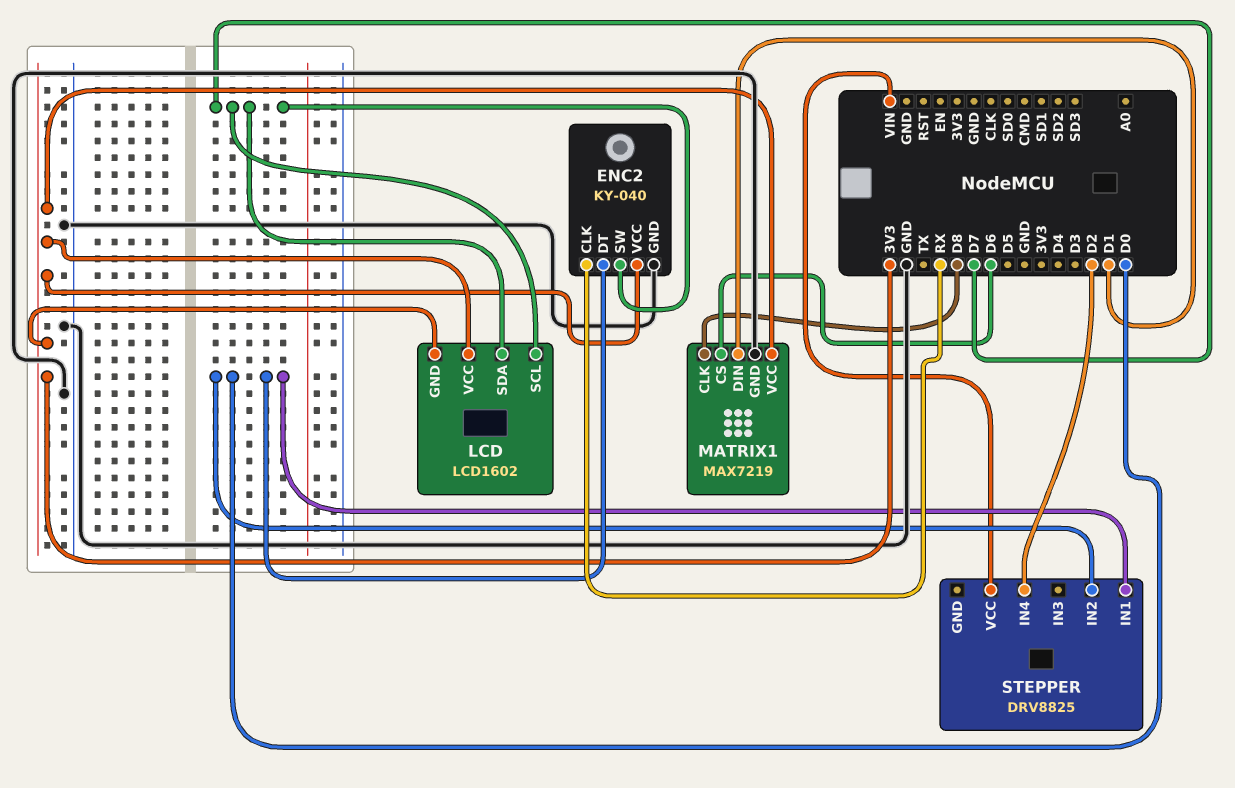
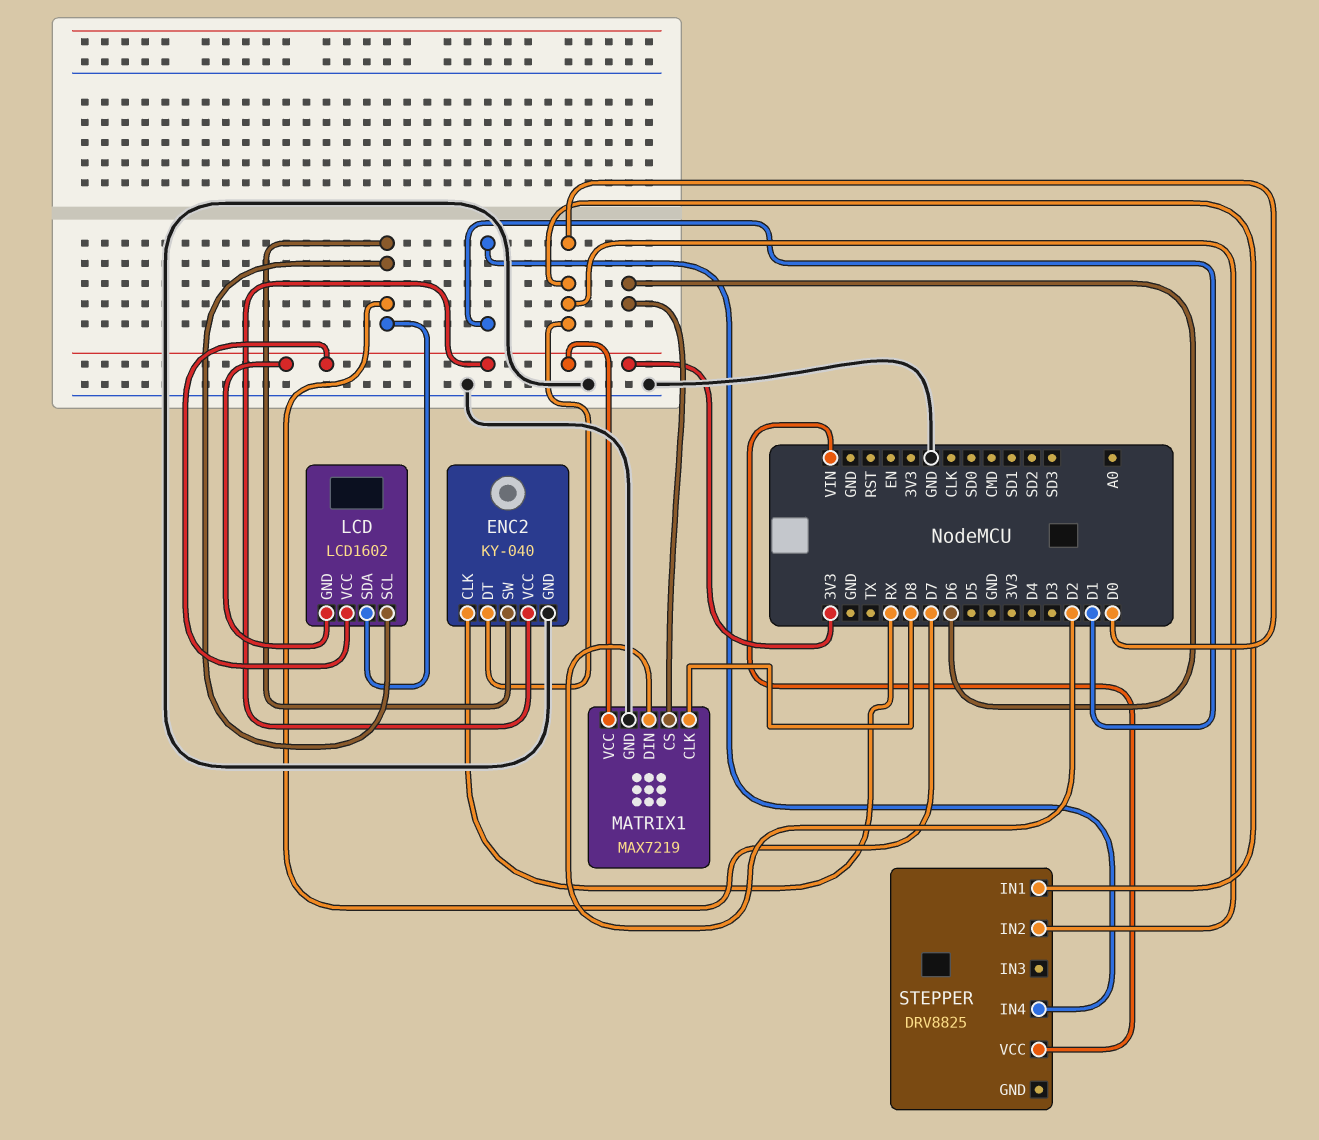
MATRIX1 pin DIN: D1 -> D2
STEPPER pin IN4: D2 -> D1

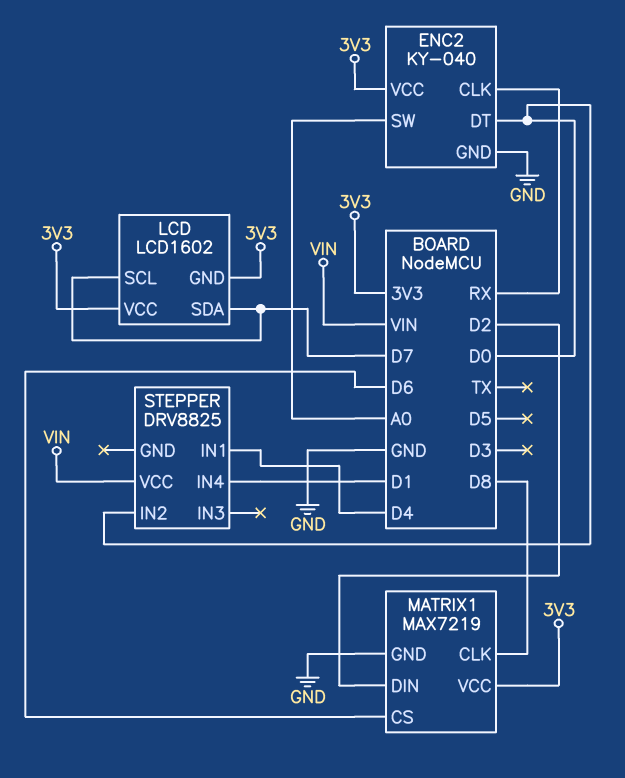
ENC2 pin SW: D7 -> A0
STEPPER pin IN1: D0 -> D4

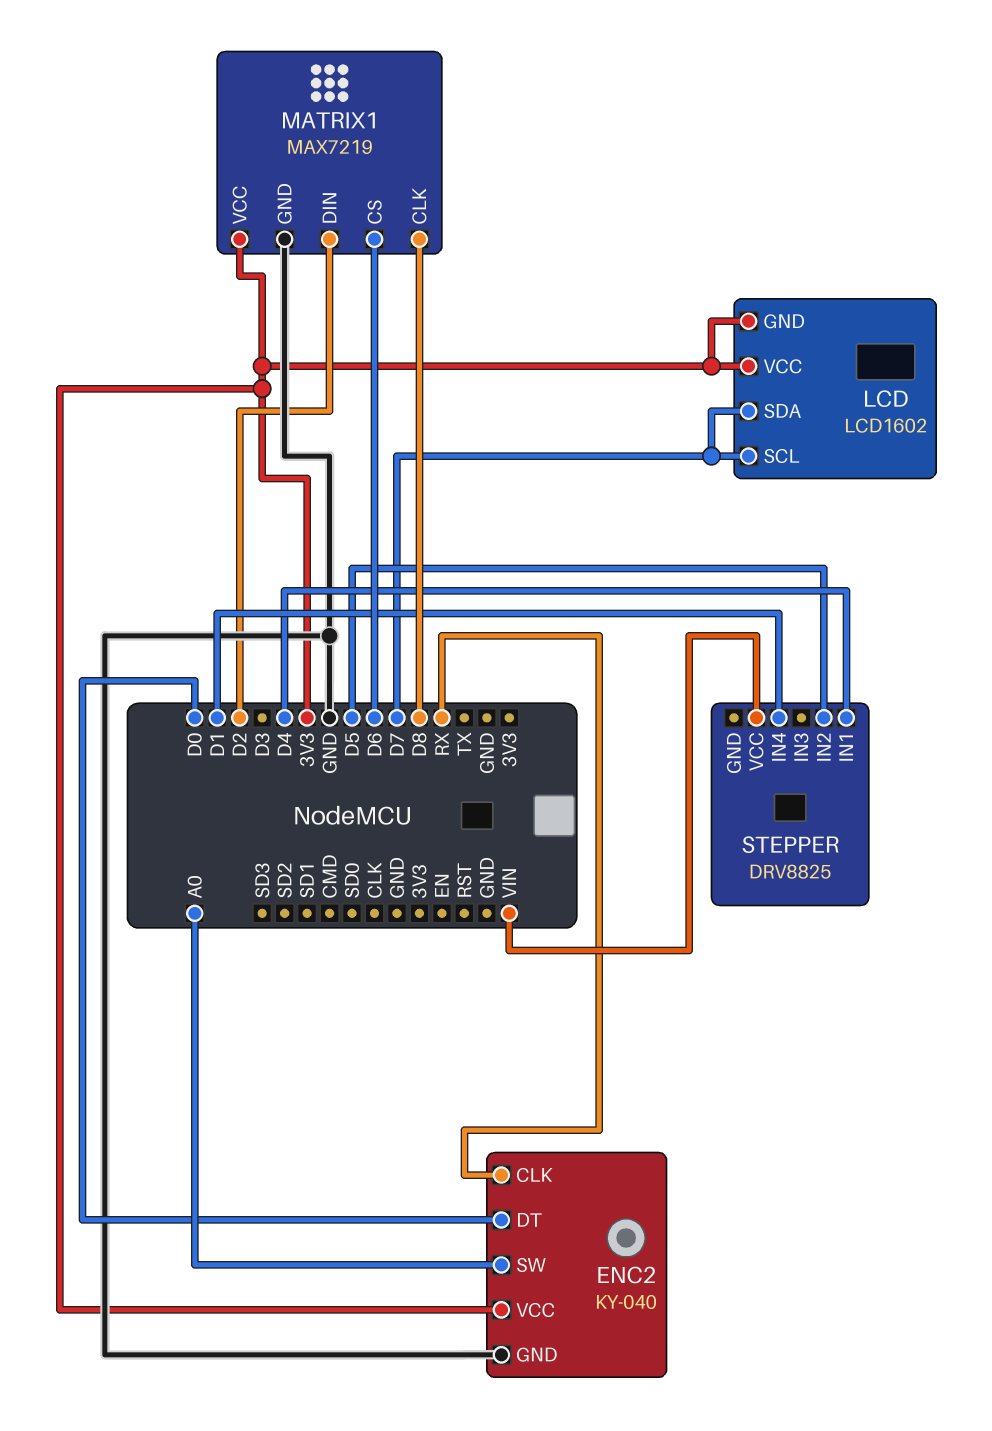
STEPPER pin IN2: D0 -> D5

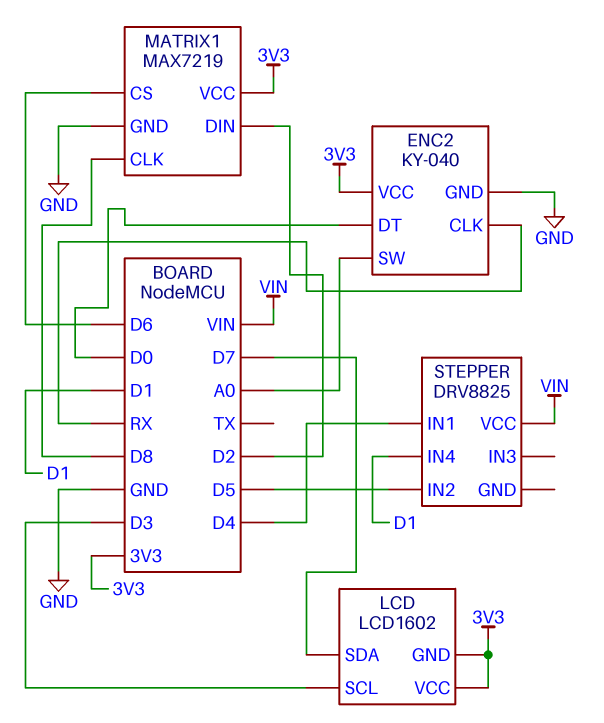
LCD pin SCL: D7 -> D3

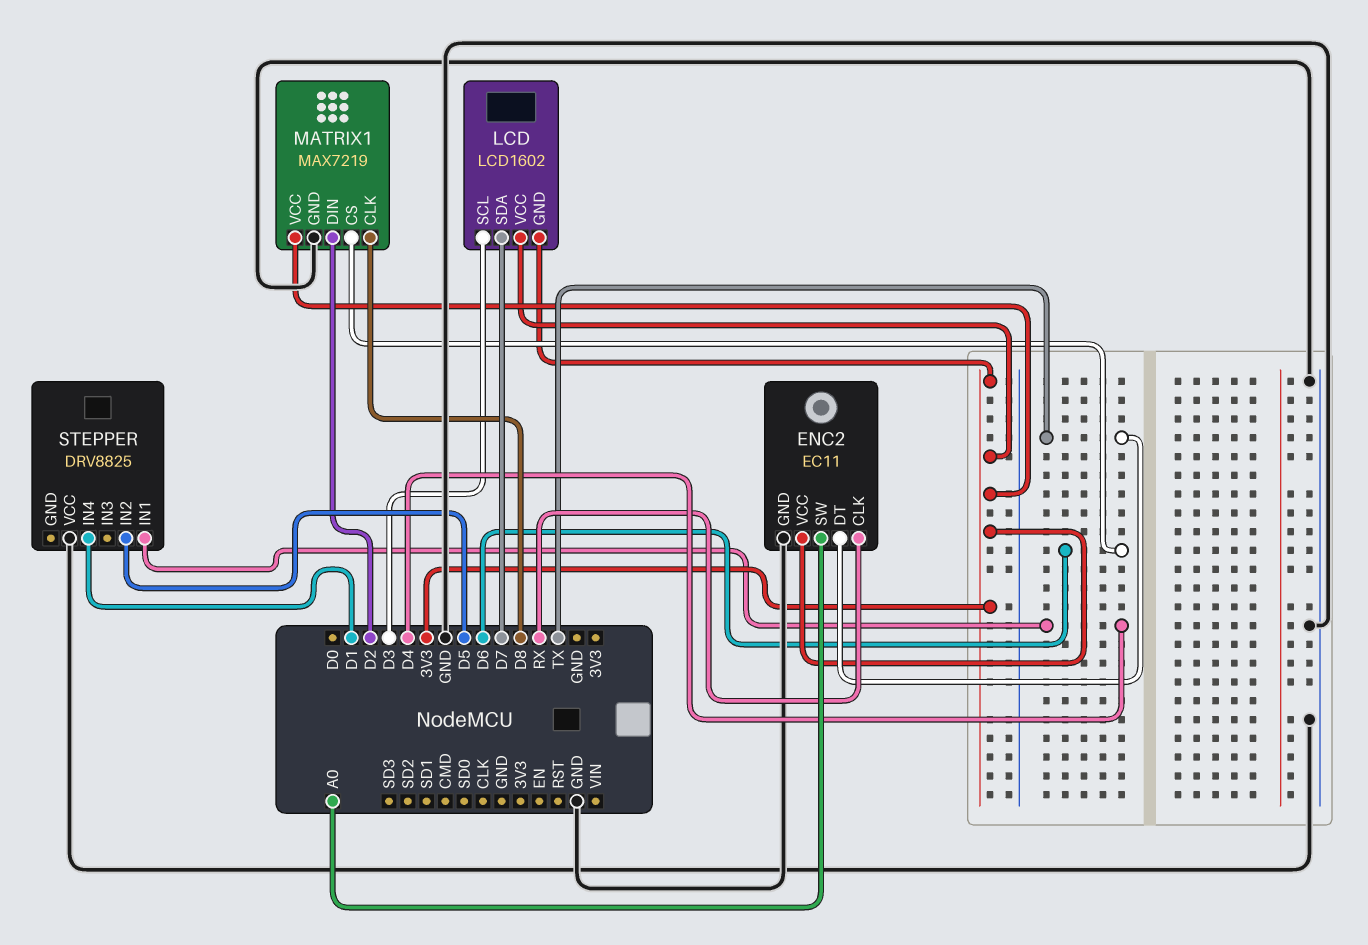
ENC2: KY-040 -> EC11
ENC2 pin DT: D0 -> TX
STEPPER pin VCC: VIN -> GND

